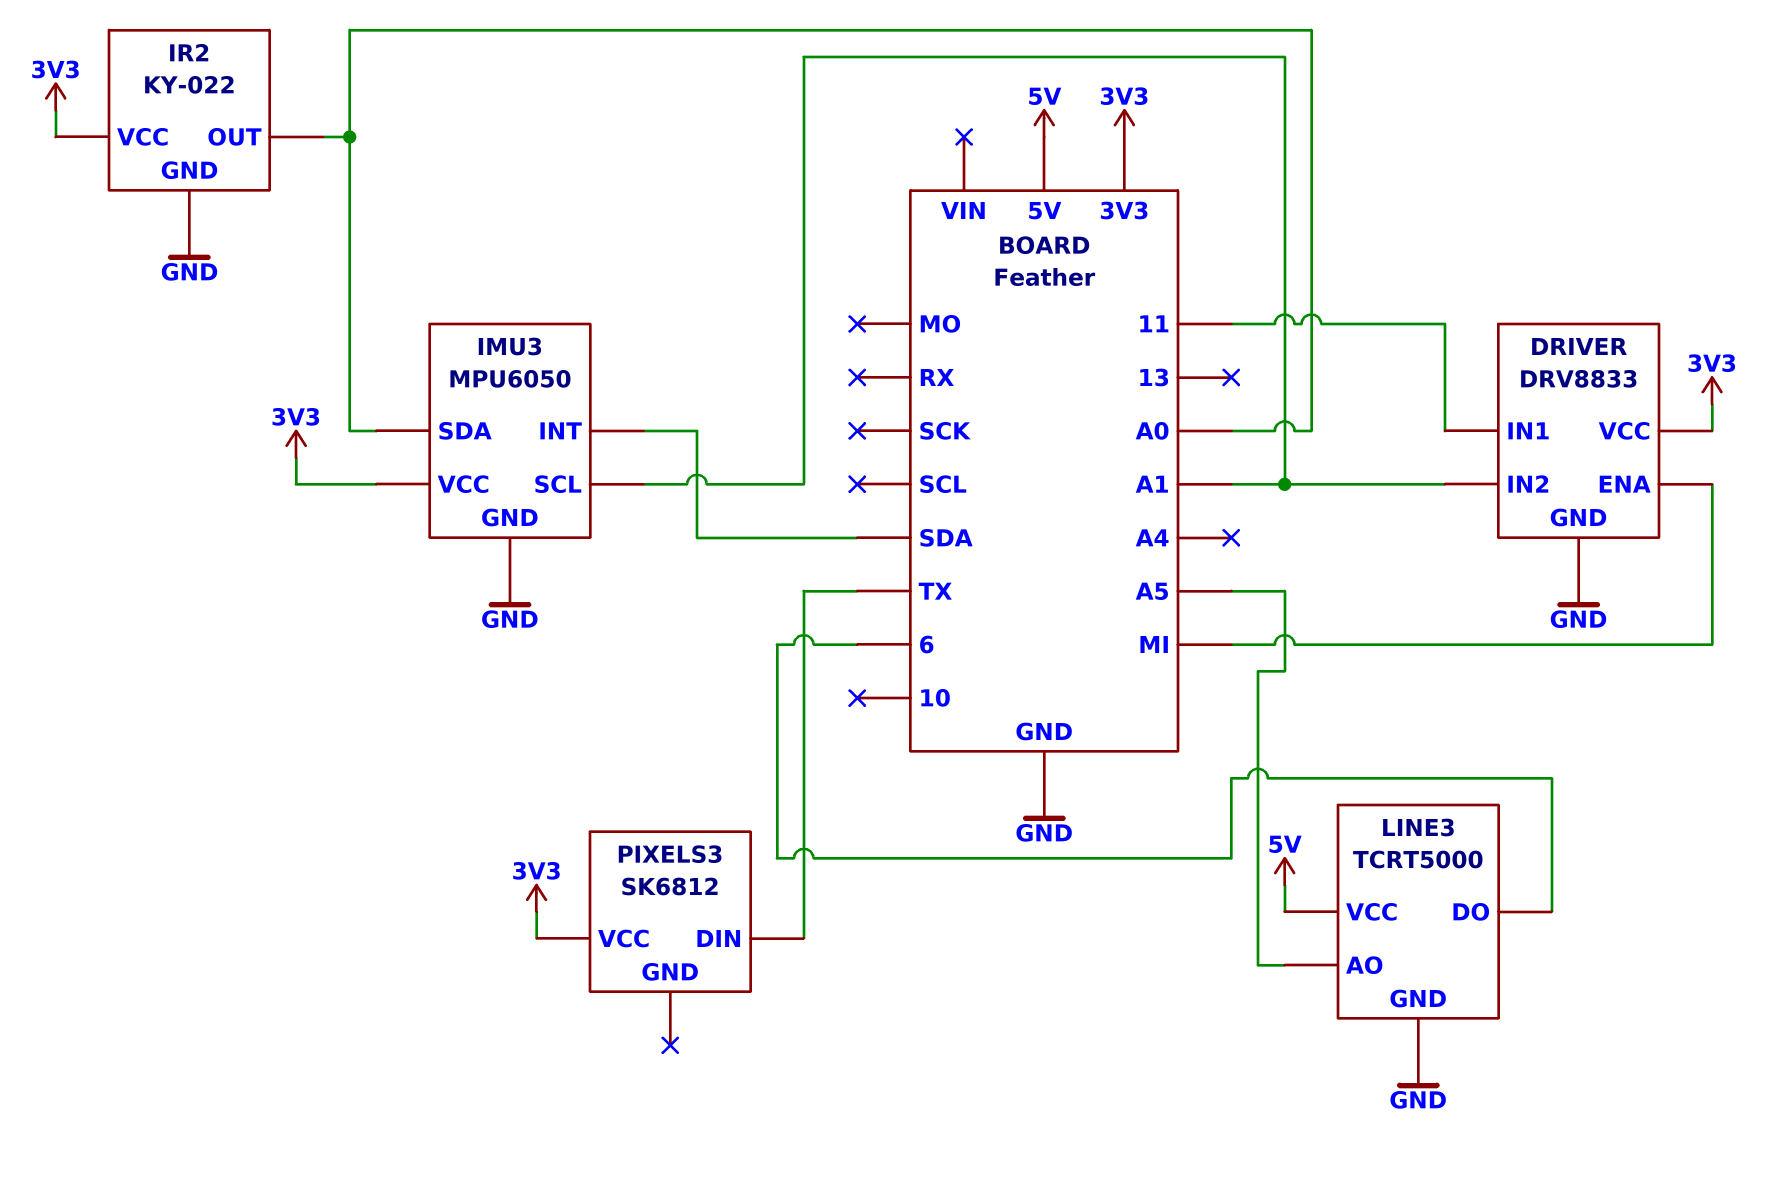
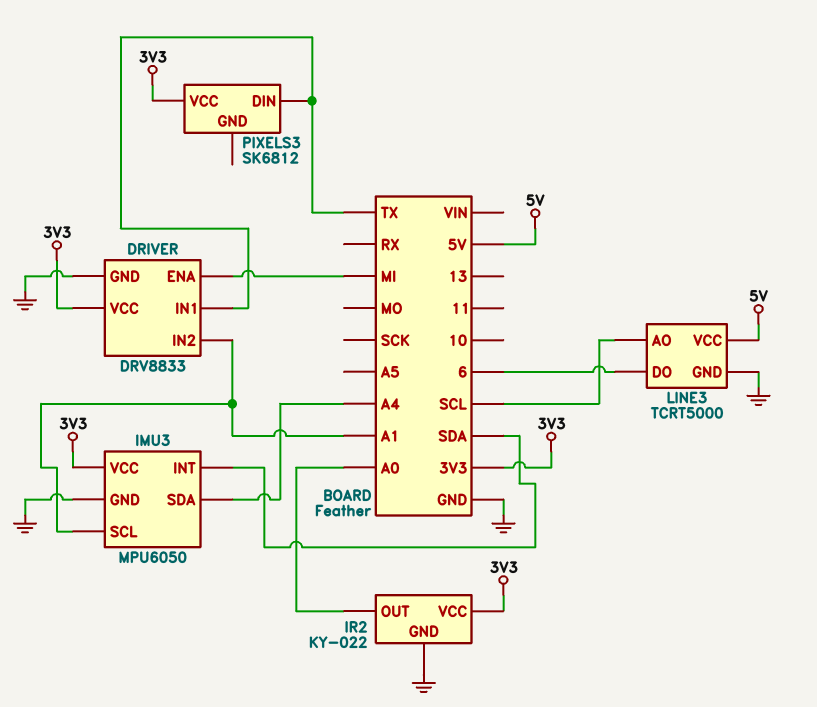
DRIVER pin IN1: 11 -> TX
IMU3 pin SDA: A0 -> A4
LINE3 pin AO: A5 -> SCL

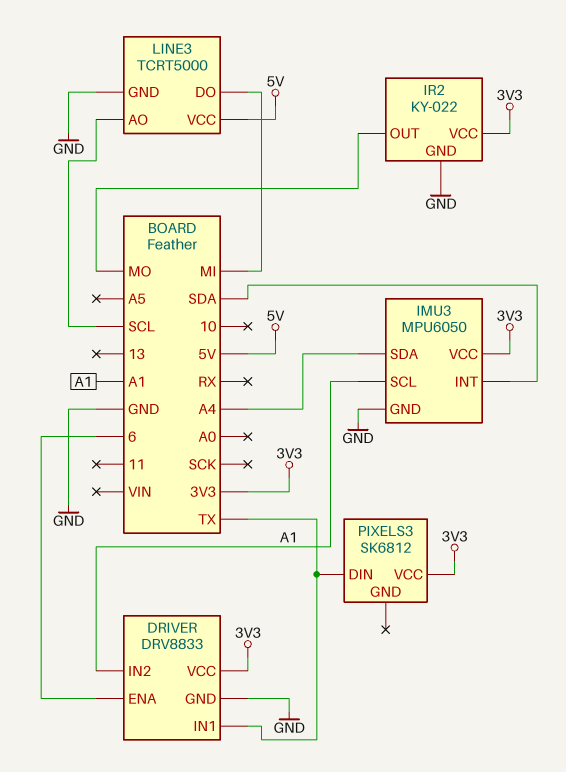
DRIVER pin ENA: MI -> 6
IR2 pin OUT: A0 -> MO
LINE3 pin DO: 6 -> MI

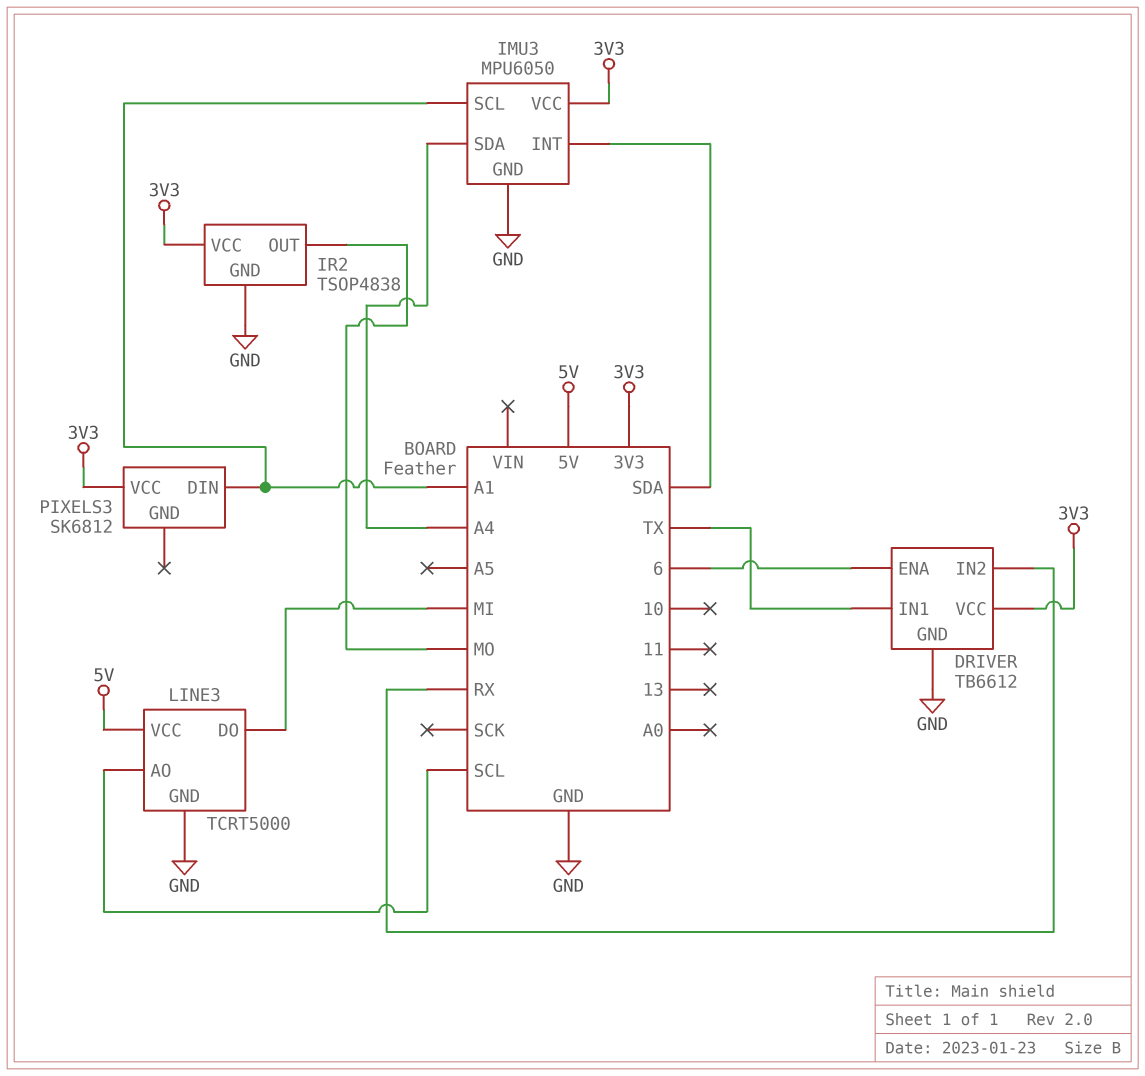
DRIVER: DRV8833 -> TB6612
DRIVER pin IN2: A1 -> RX
IR2: KY-022 -> TSOP4838
PIXELS3 pin DIN: TX -> A1

